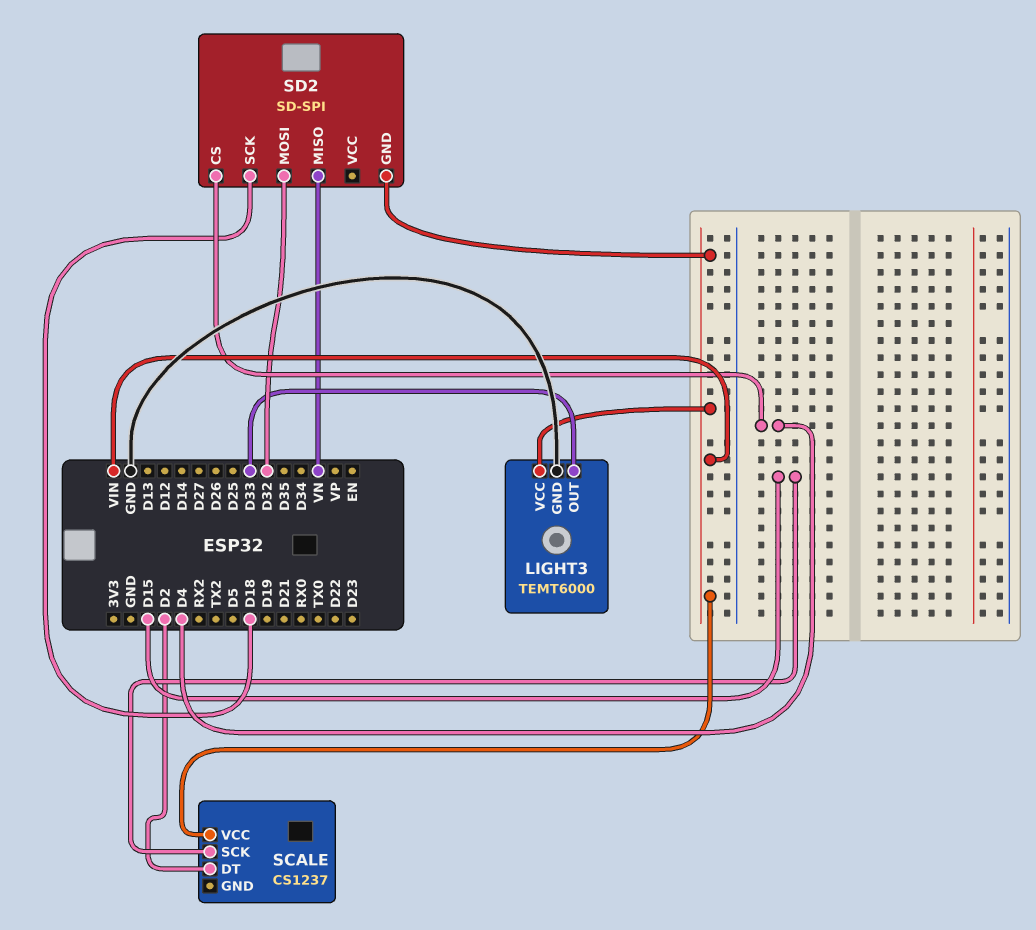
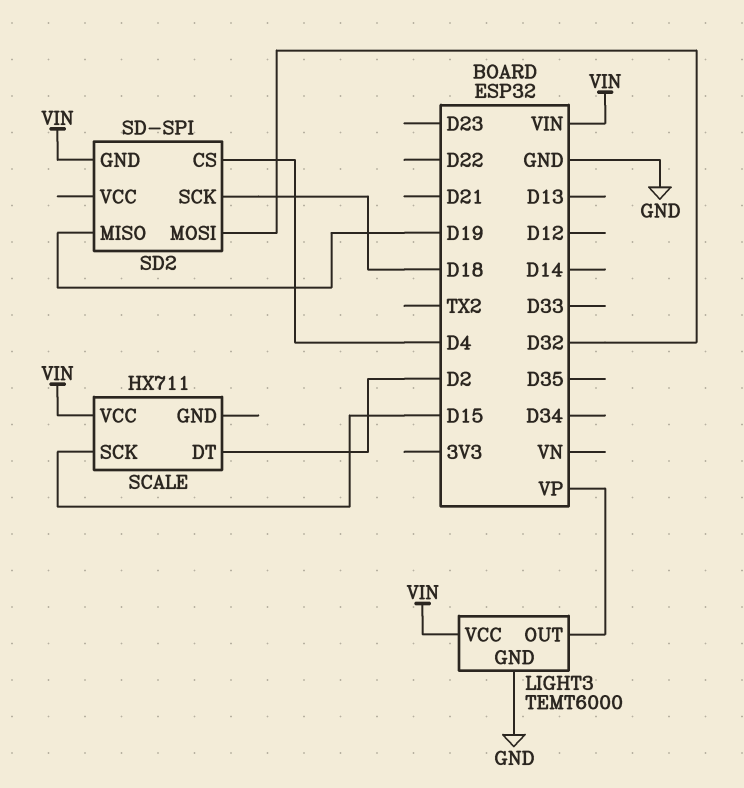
LIGHT3 pin OUT: D33 -> VP
SCALE: CS1237 -> HX711
SD2 pin MISO: VN -> D19

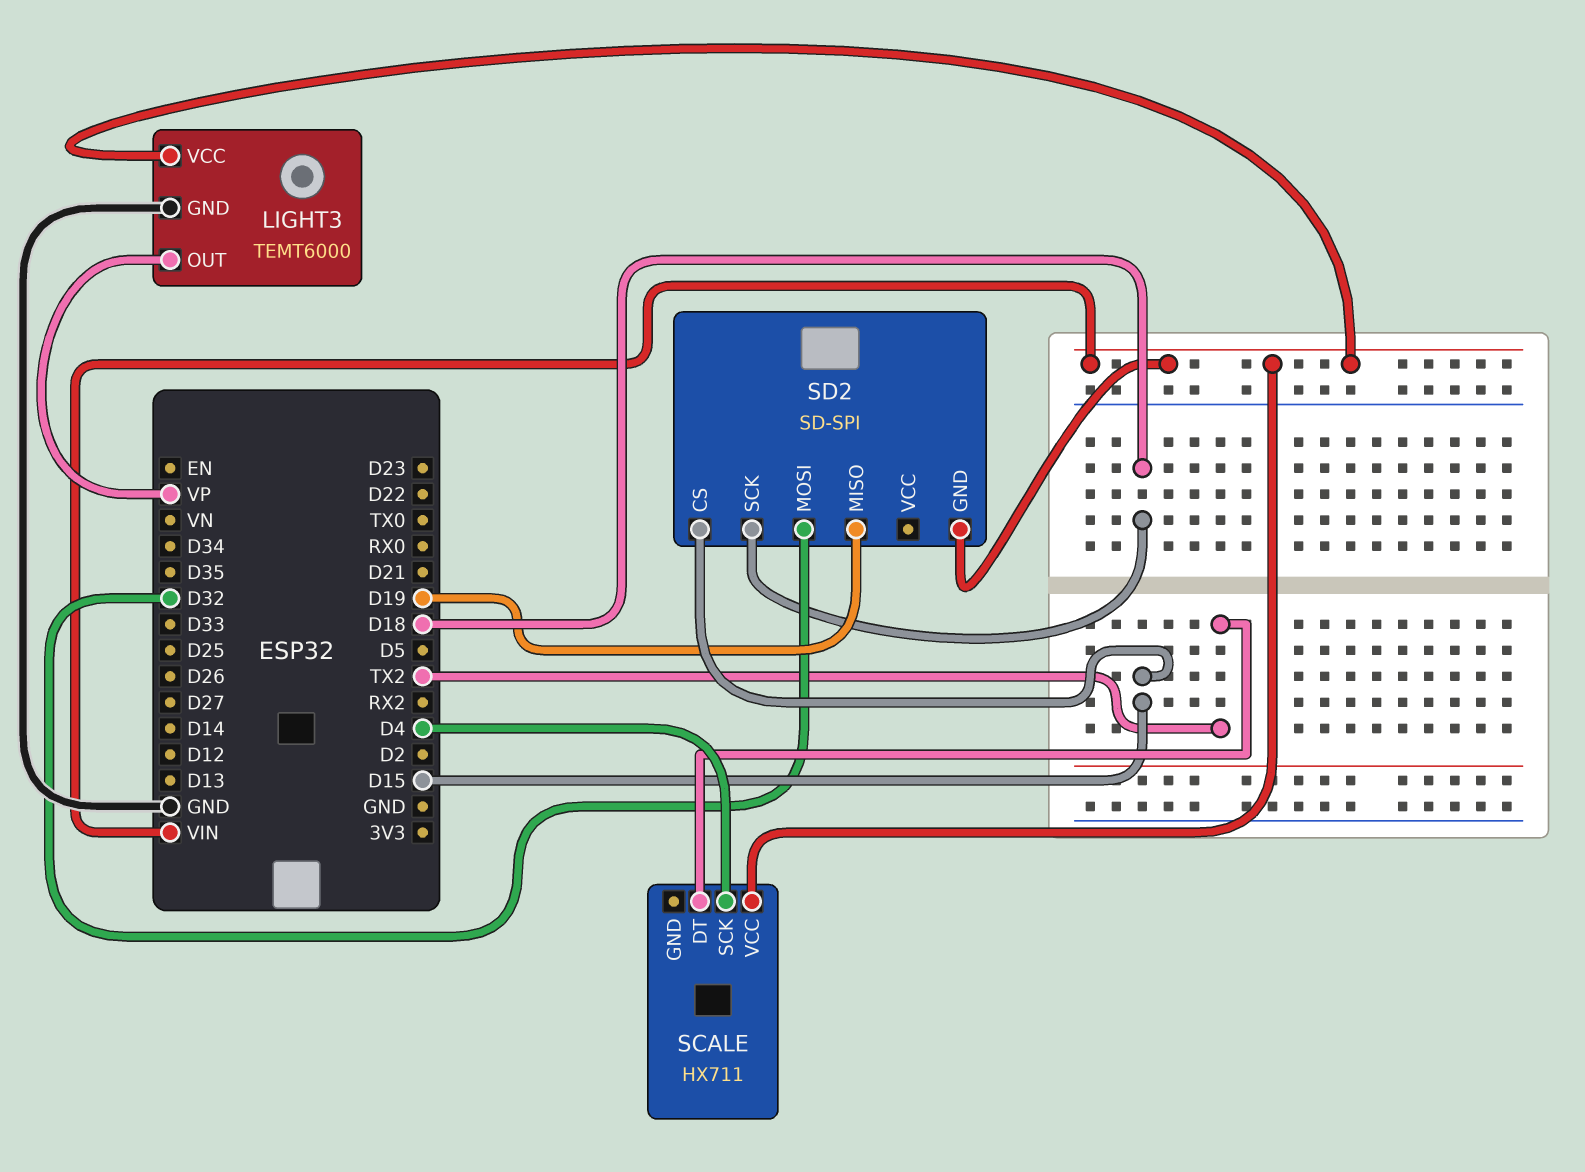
SCALE pin DT: D2 -> TX2
SCALE pin SCK: D15 -> D4
SD2 pin CS: D4 -> D15

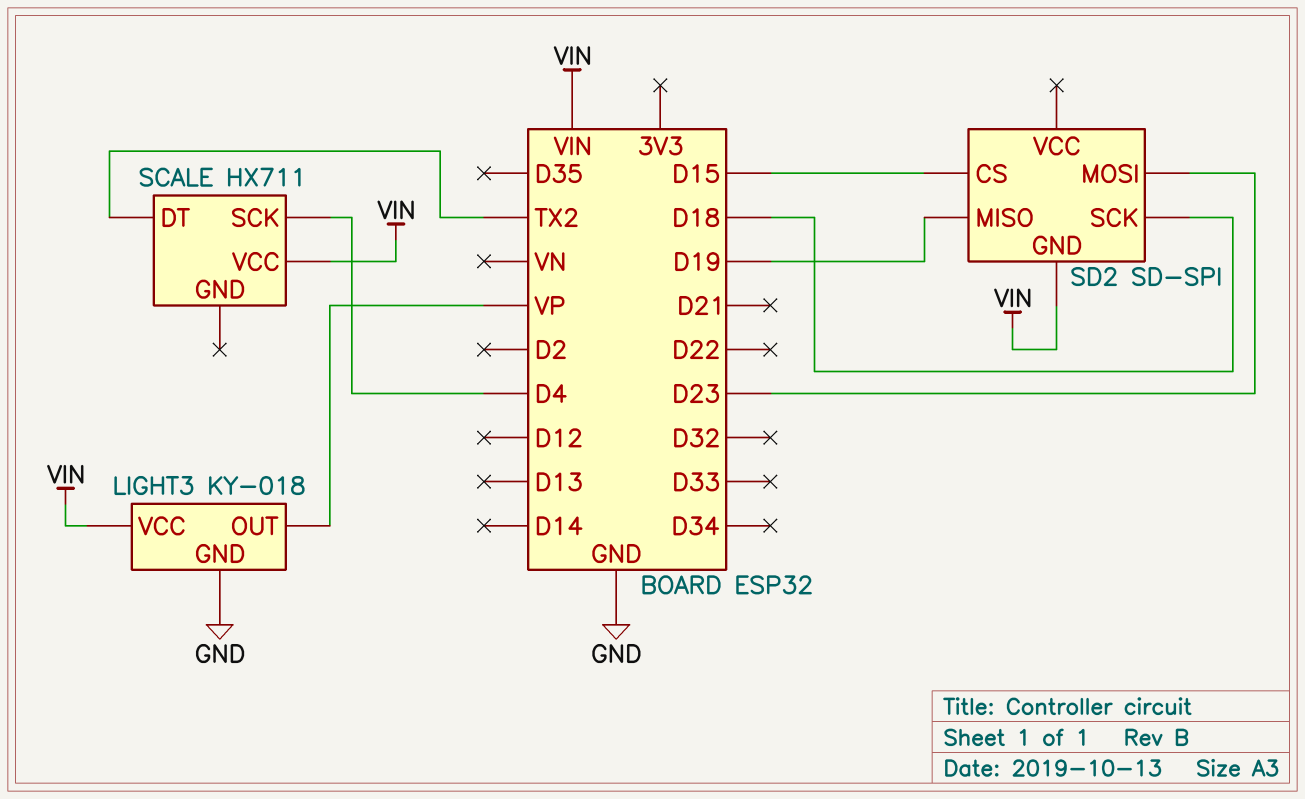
LIGHT3: TEMT6000 -> KY-018
SD2 pin MOSI: D32 -> D23

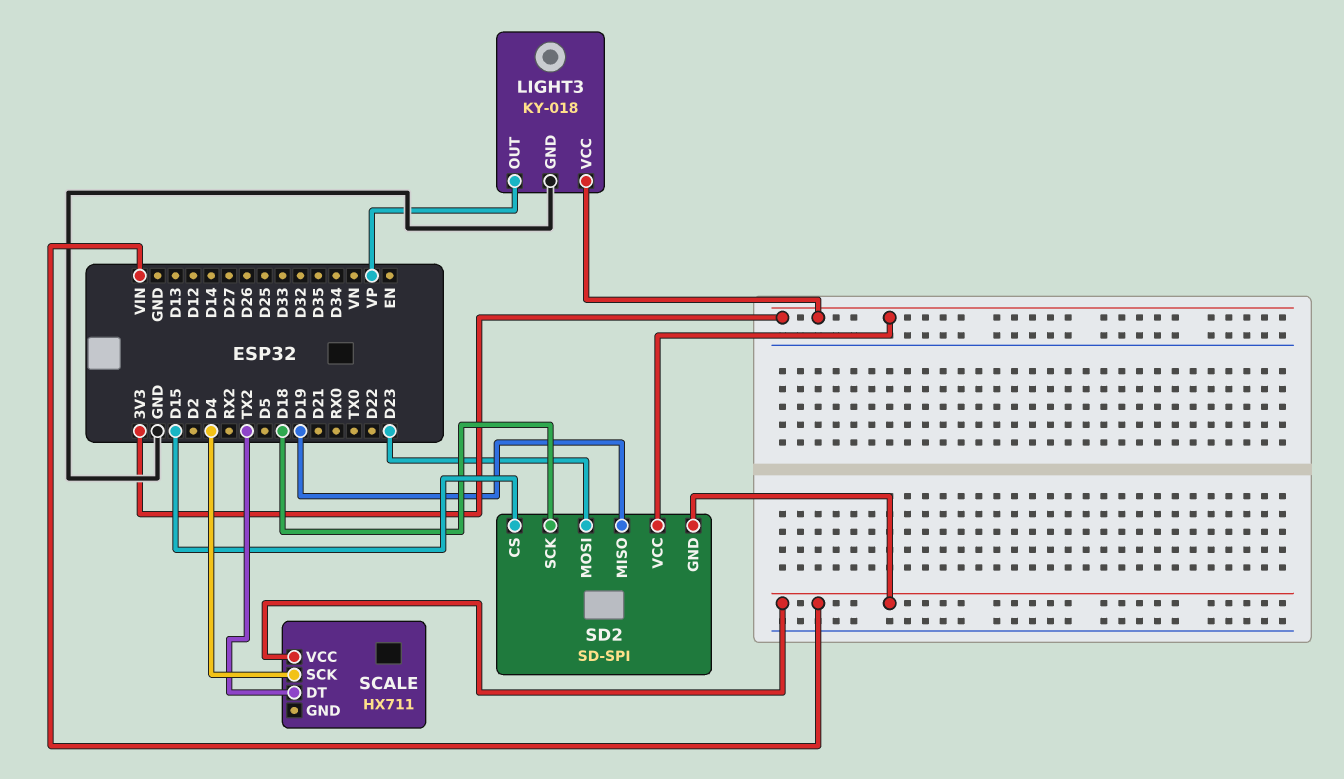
LIGHT3 pin VCC: VIN -> 3V3
SD2 pin VCC: none -> 3V3

